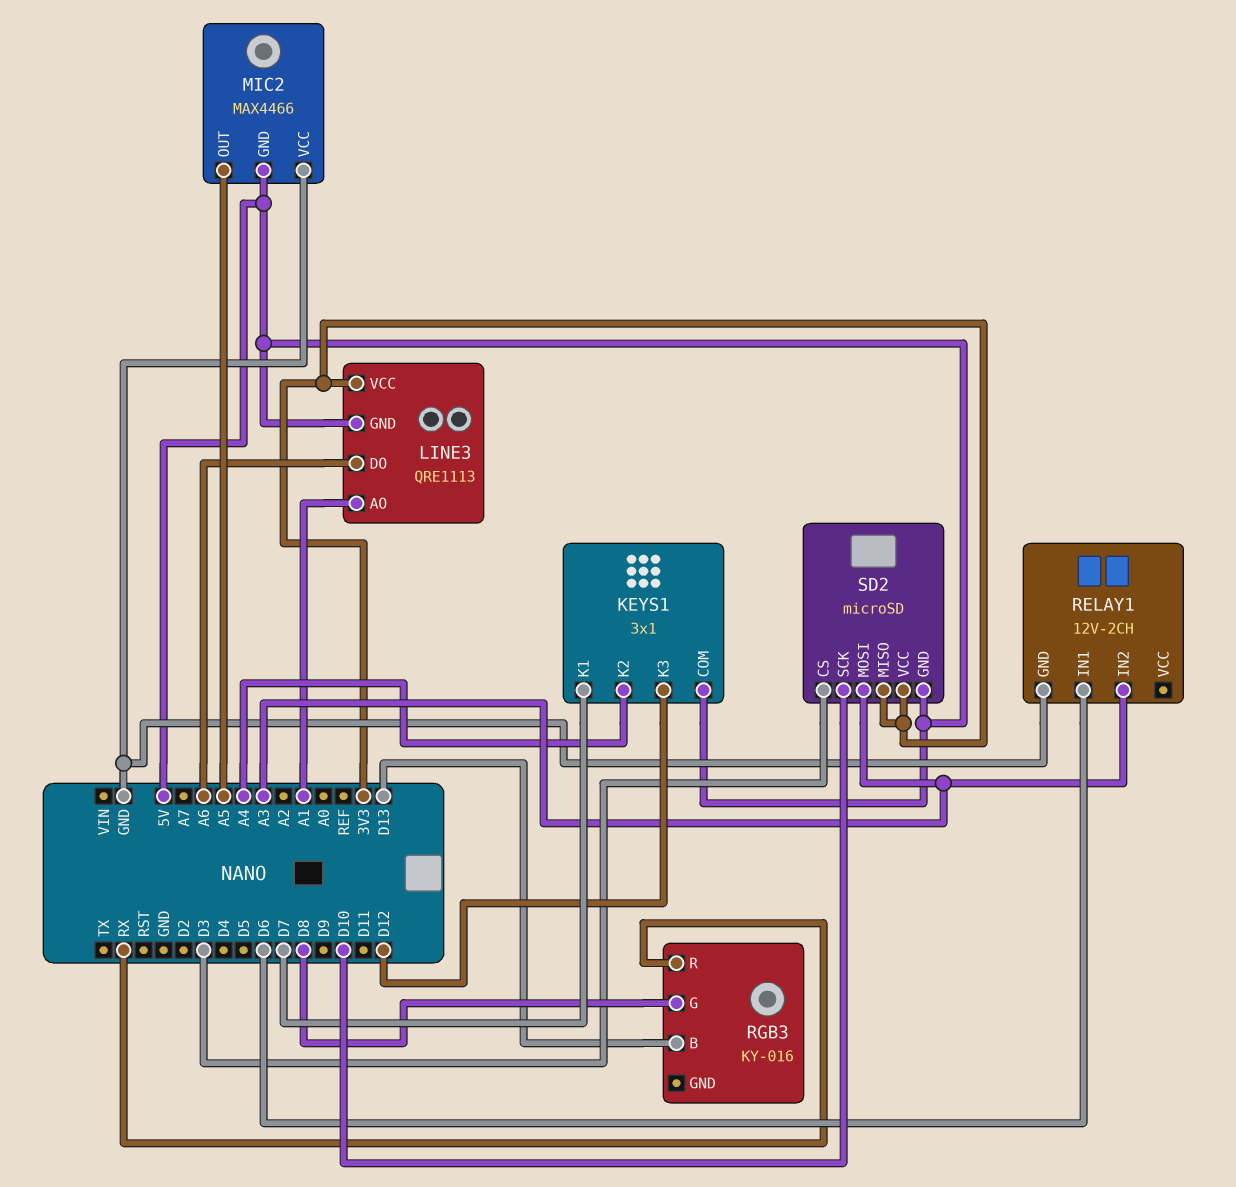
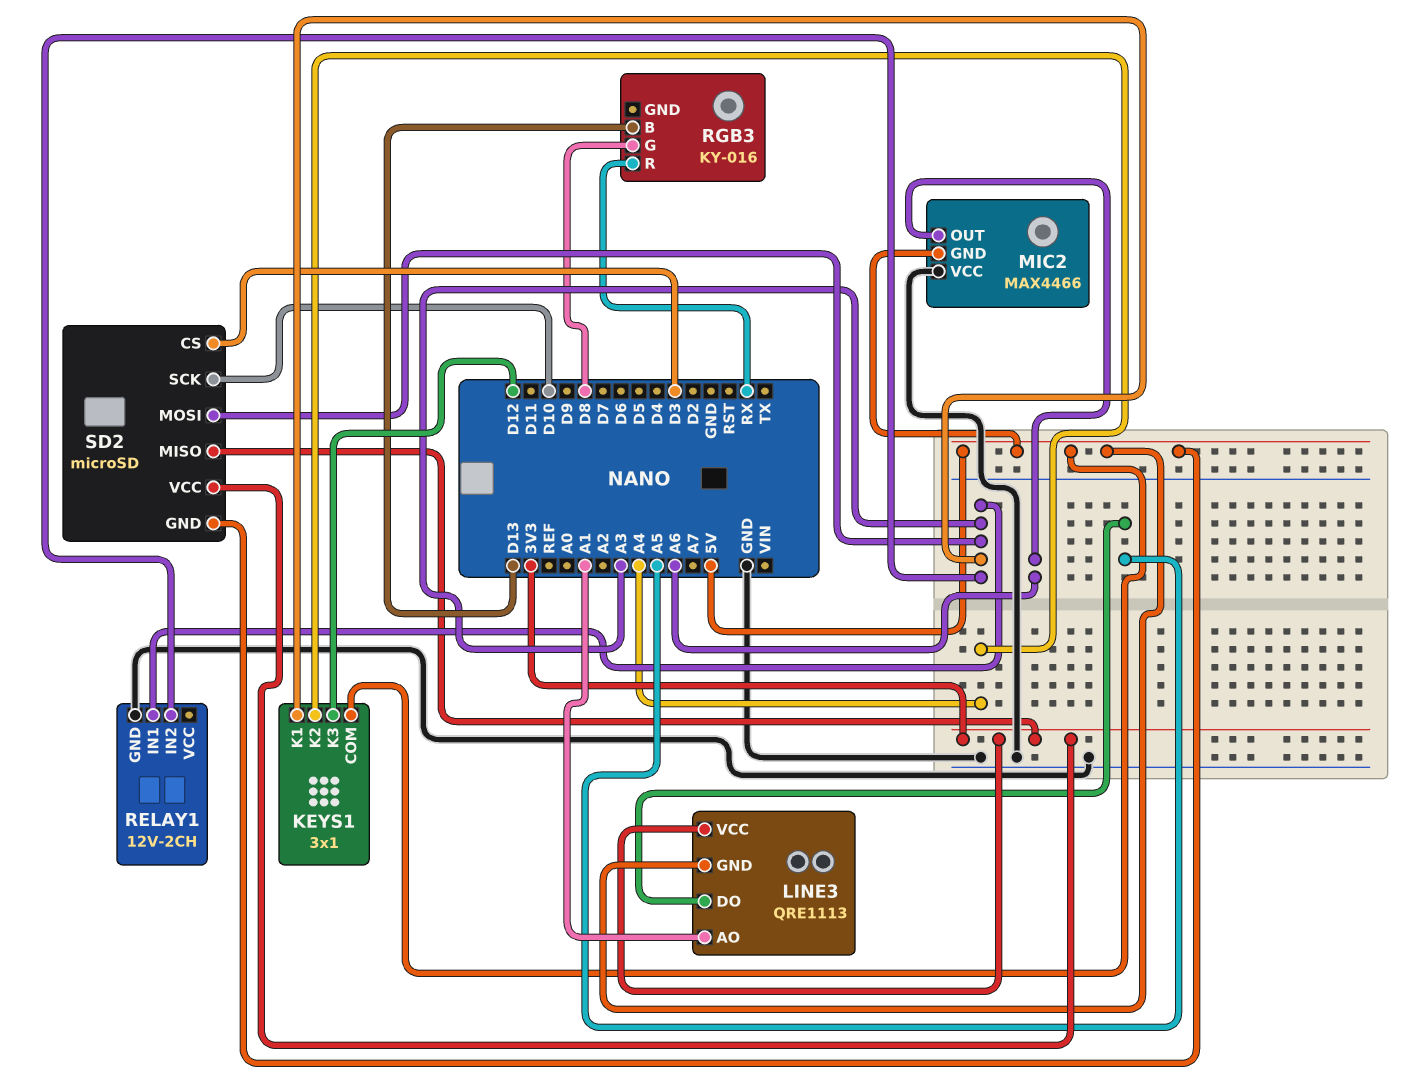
KEYS1 pin K1: D7 -> A3
LINE3 pin DO: A6 -> A5
MIC2 pin OUT: A5 -> A6
RELAY1 pin IN1: D6 -> A3

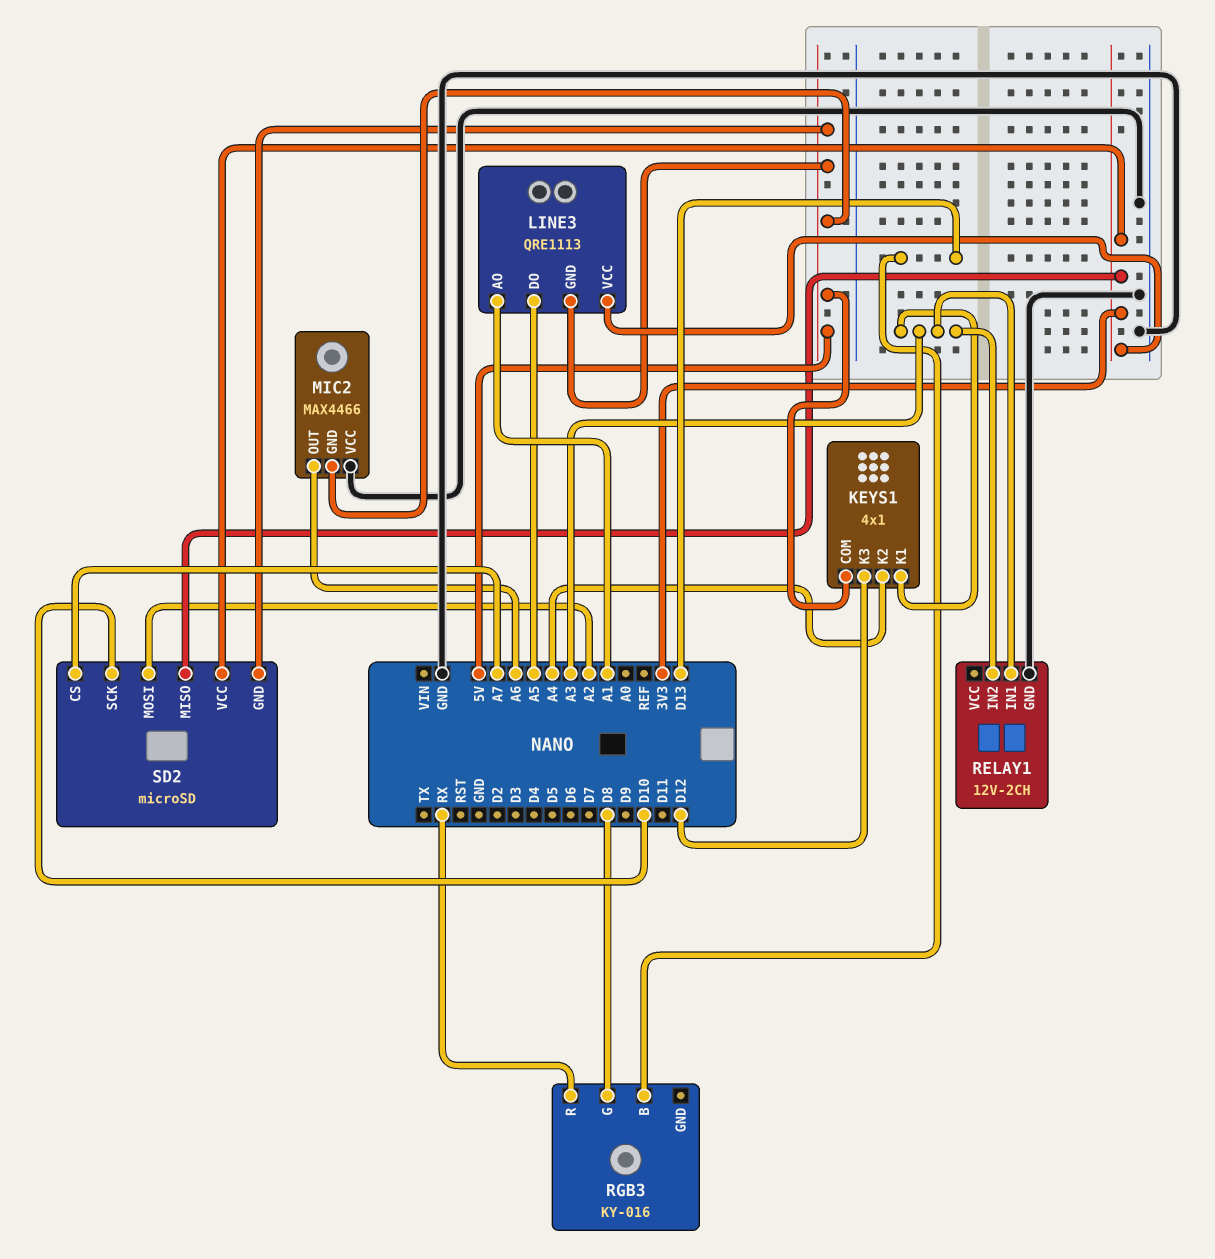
KEYS1: 3x1 -> 4x1
SD2 pin CS: D3 -> A7
SD2 pin MOSI: A3 -> A2

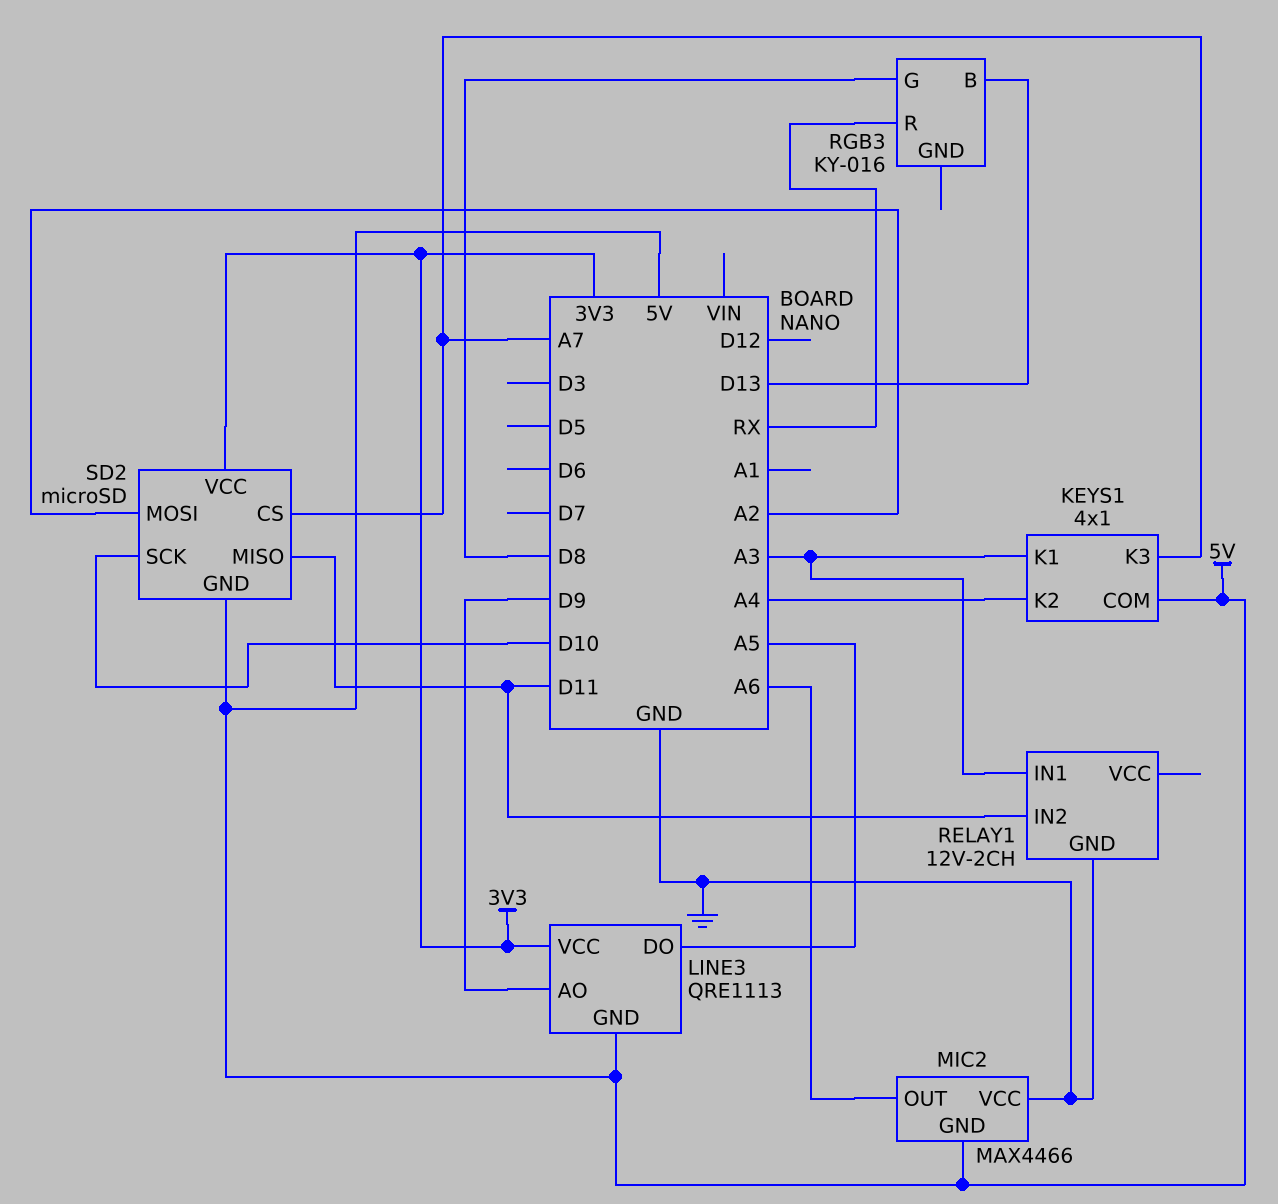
KEYS1 pin K3: D12 -> A7
LINE3 pin AO: A1 -> D9
RELAY1 pin IN2: A3 -> D11
SD2 pin MISO: 3V3 -> D11

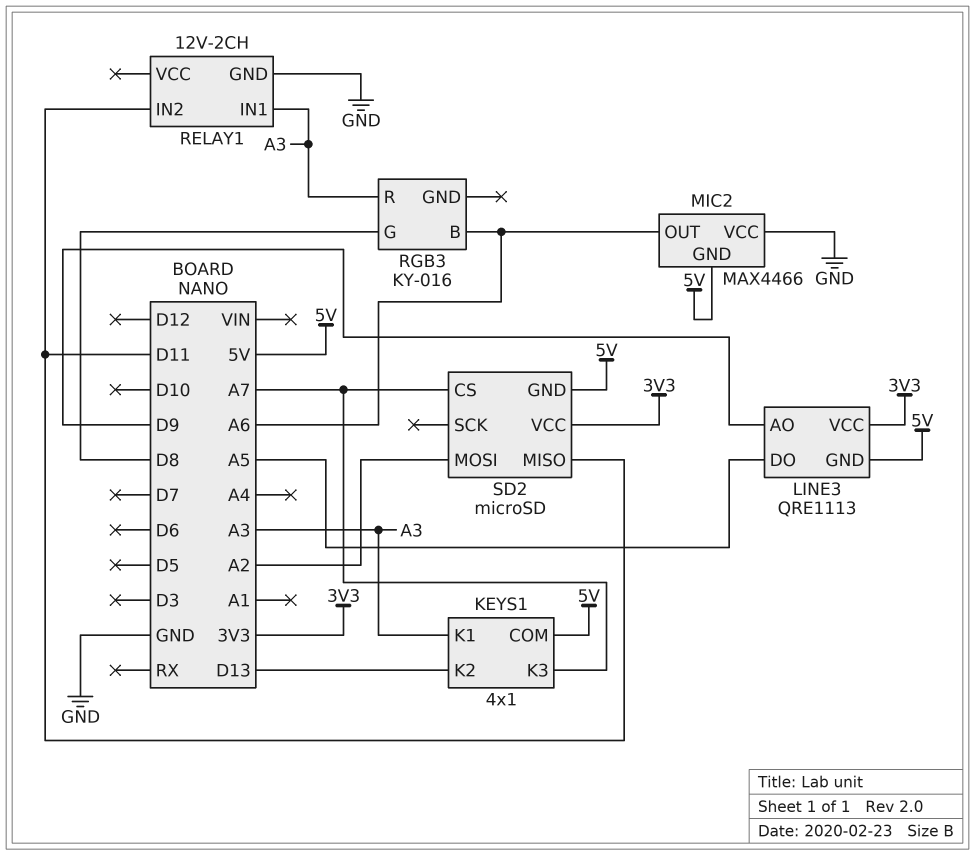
KEYS1 pin K2: A4 -> D13
RGB3 pin B: D13 -> A6
RGB3 pin R: RX -> A3
SD2 pin SCK: D10 -> none

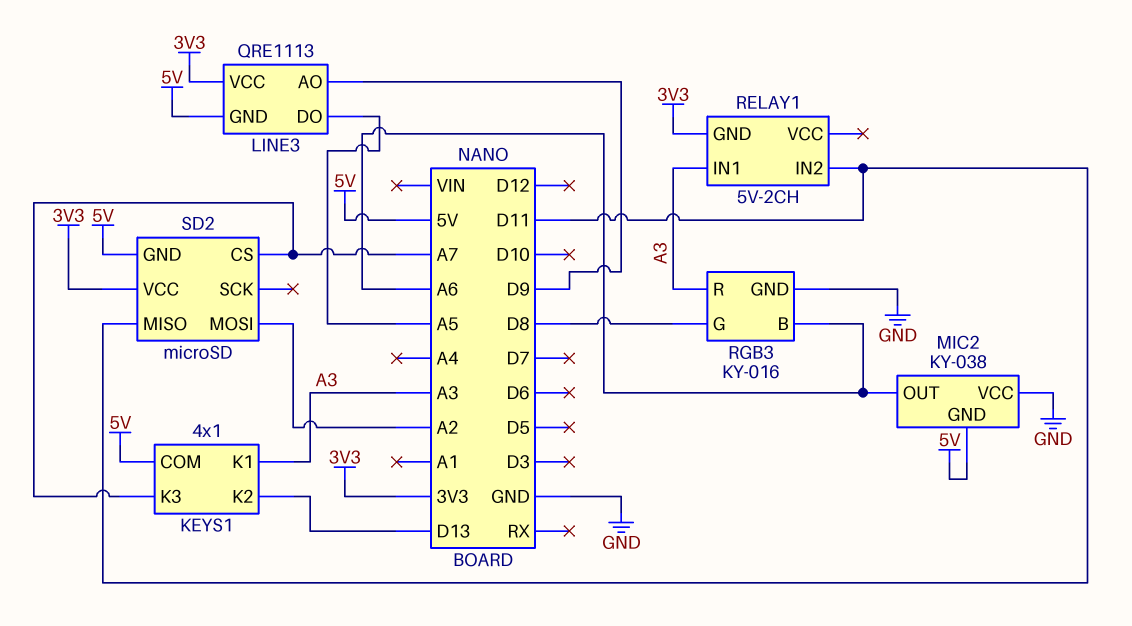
MIC2: MAX4466 -> KY-038
RELAY1: 12V-2CH -> 5V-2CH
RELAY1 pin GND: GND -> 3V3
RGB3 pin GND: none -> GND

